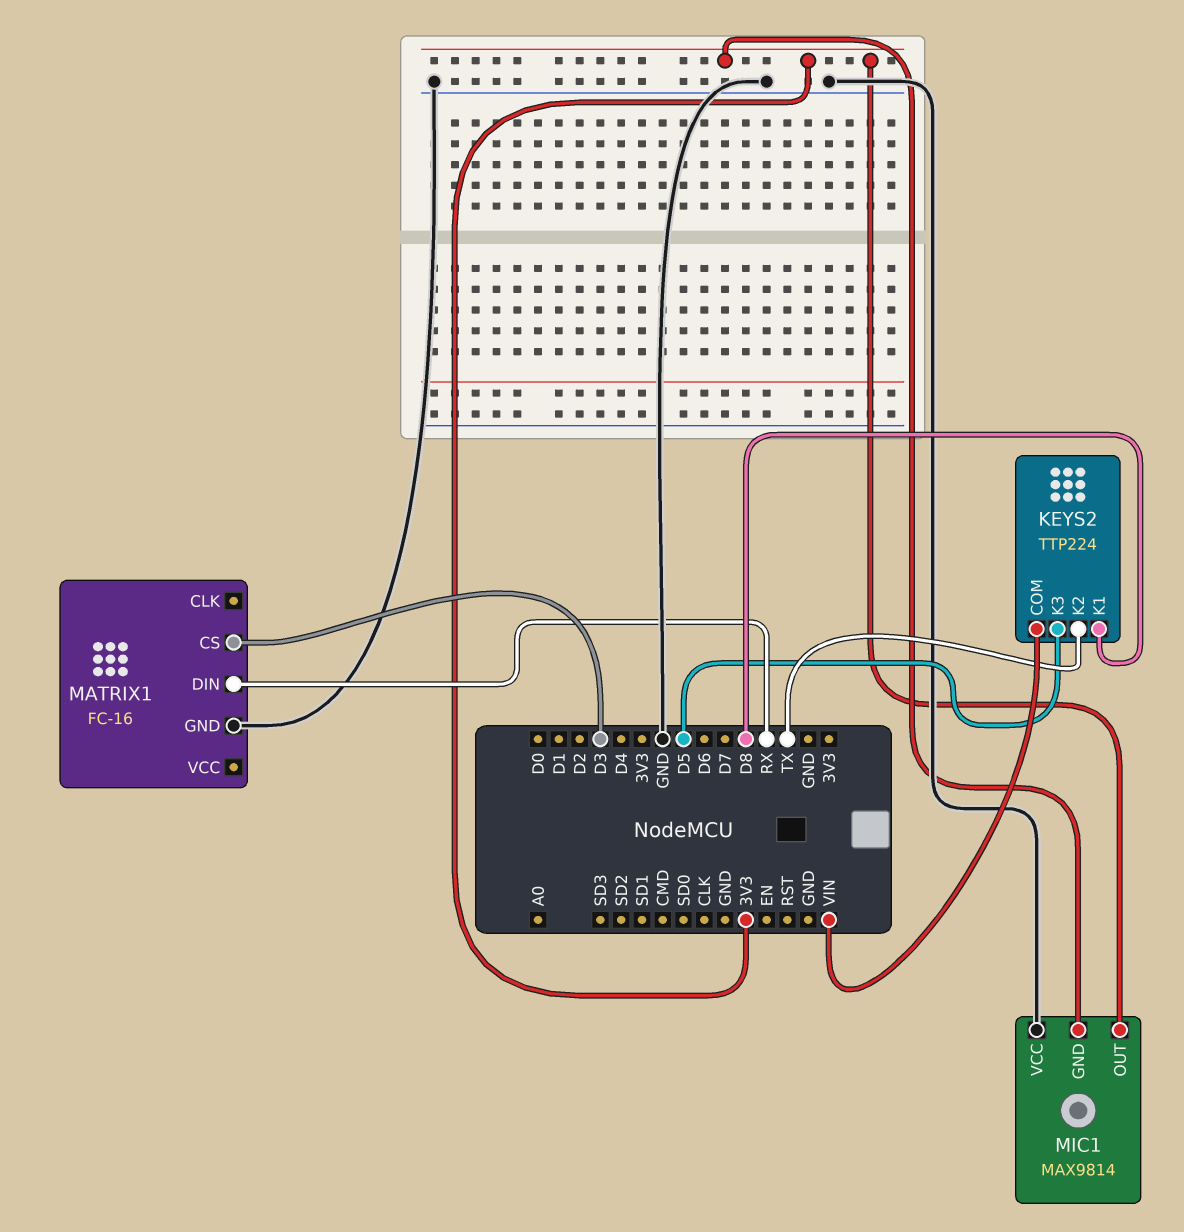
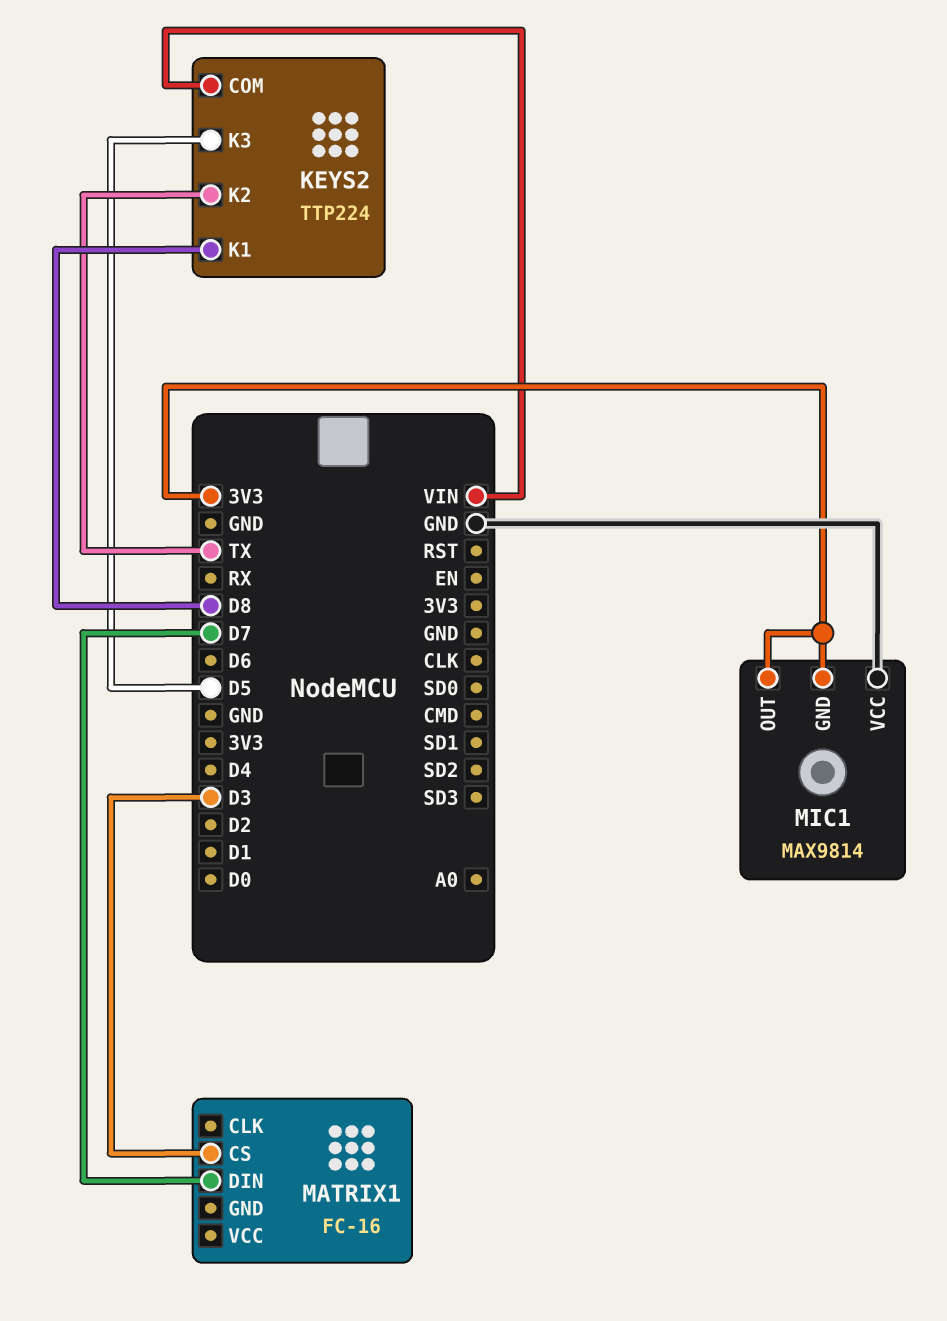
MATRIX1 pin DIN: RX -> D7
MATRIX1 pin GND: GND -> none

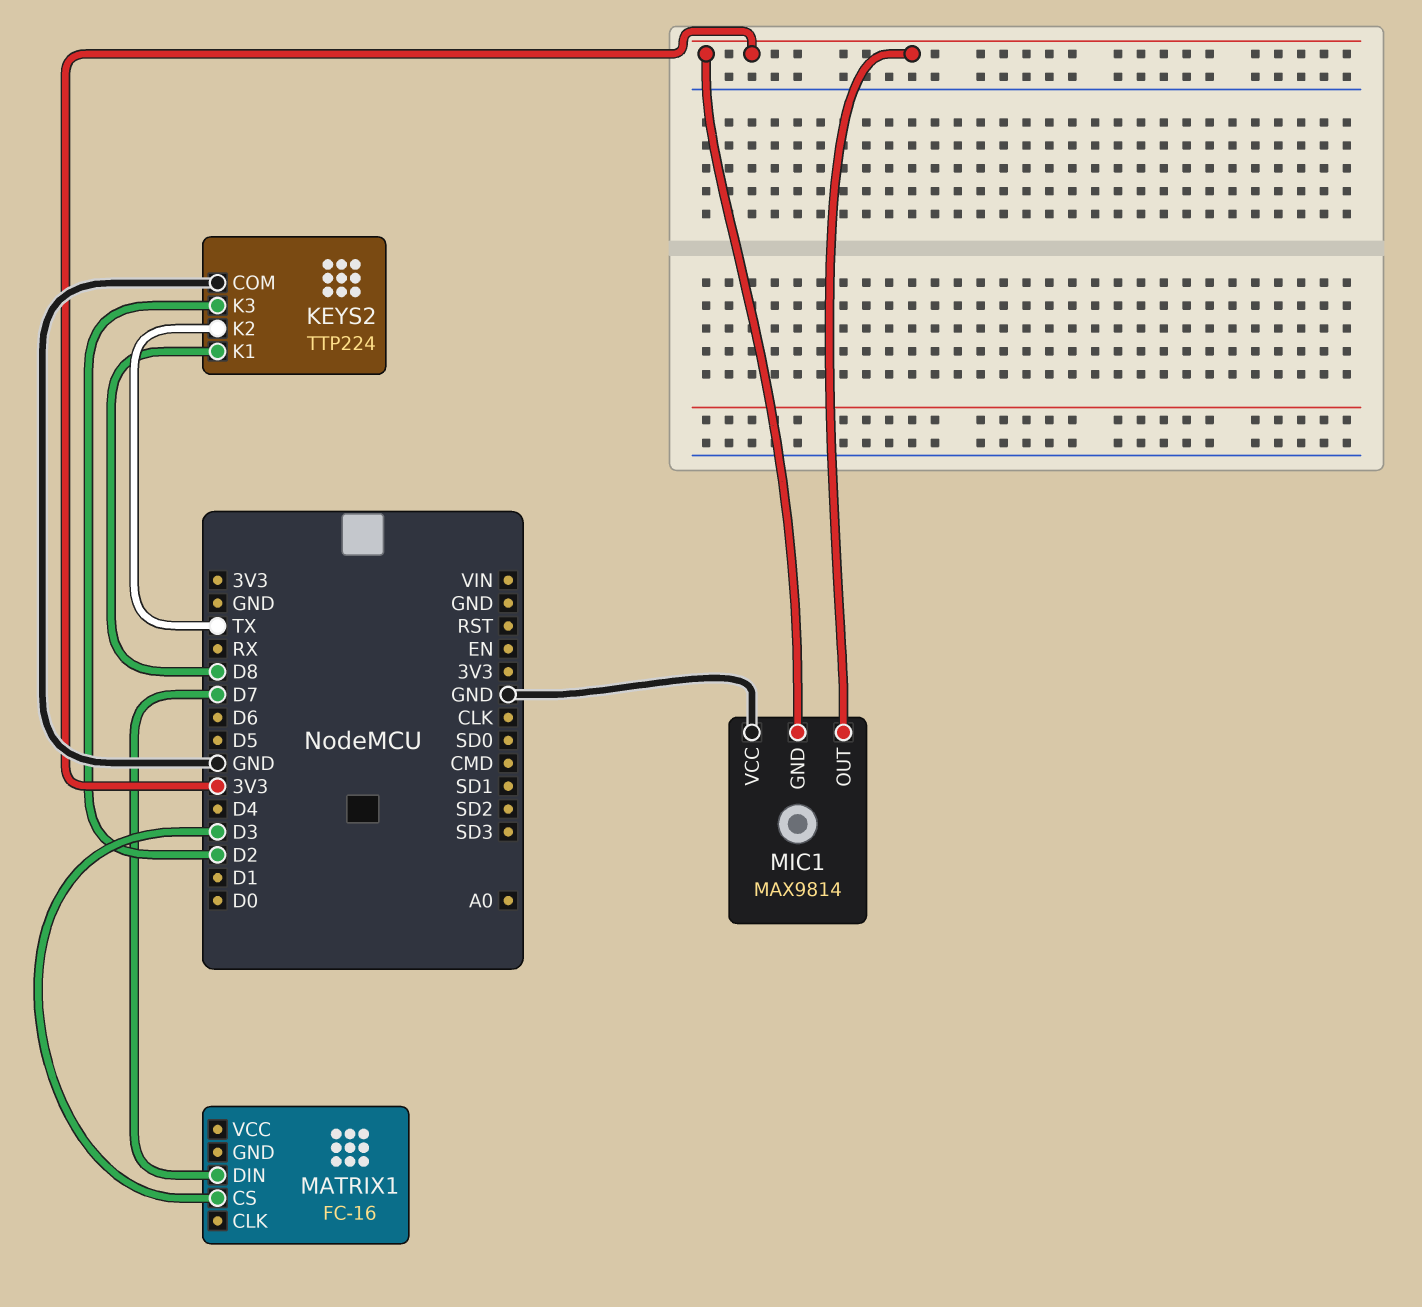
KEYS2 pin COM: VIN -> GND
KEYS2 pin K3: D5 -> D2

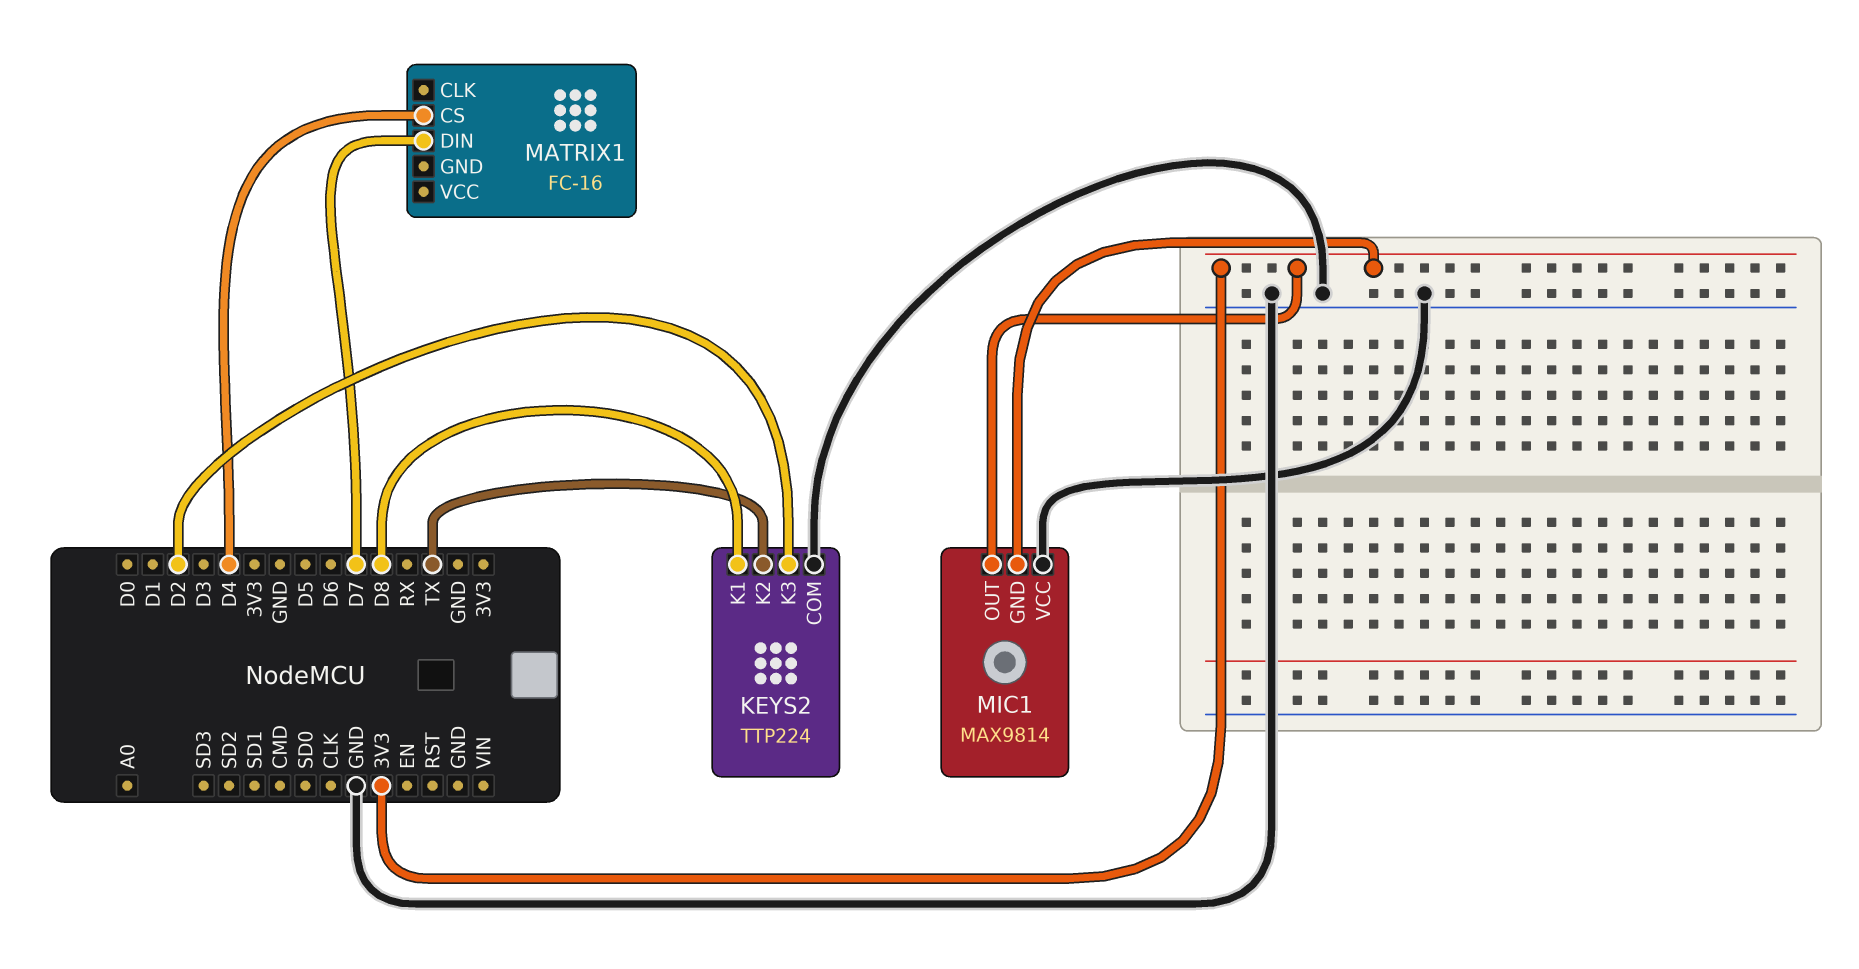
MATRIX1 pin CS: D3 -> D4

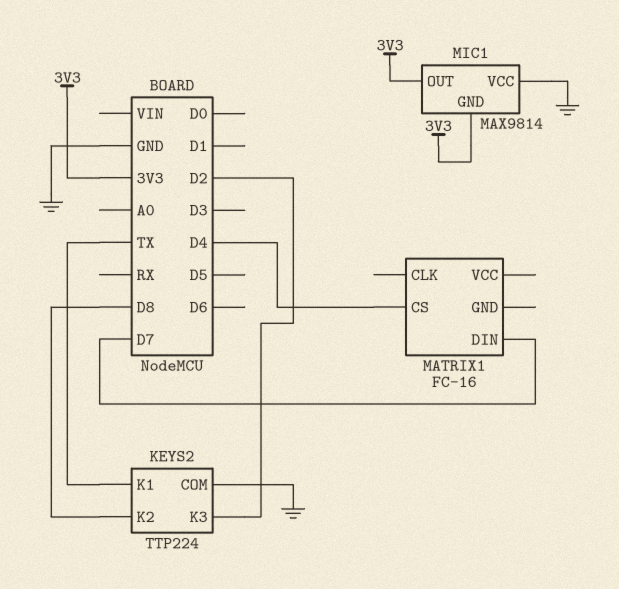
KEYS2 pin K1: D8 -> TX
KEYS2 pin K2: TX -> D8

